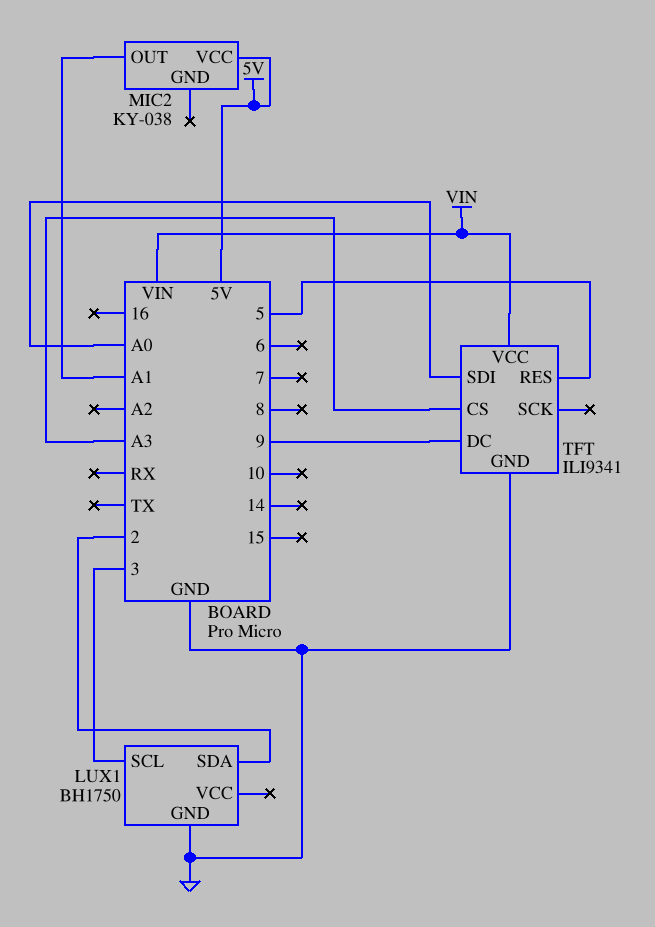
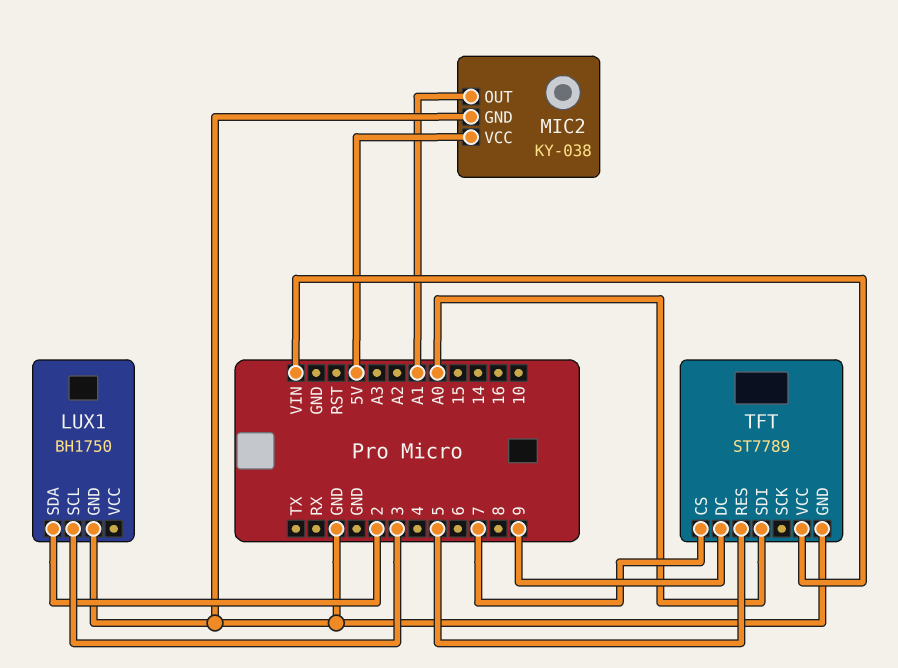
MIC2 pin GND: none -> GND
TFT: ILI9341 -> ST7789
TFT pin CS: A3 -> 7

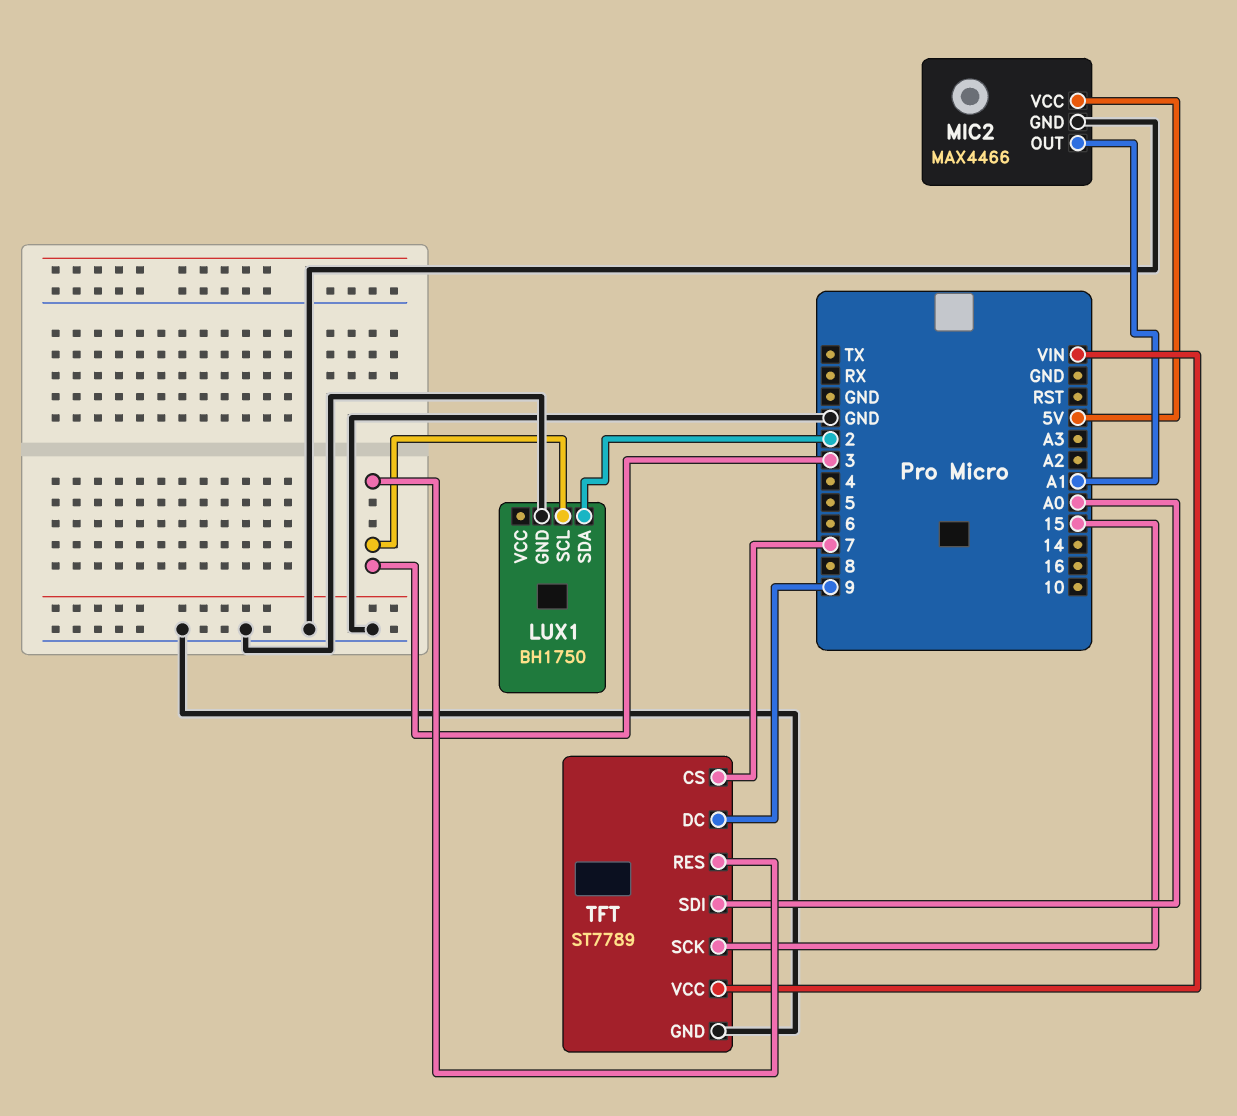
MIC2: KY-038 -> MAX4466
TFT pin RES: 5 -> 3
TFT pin SCK: none -> 15

